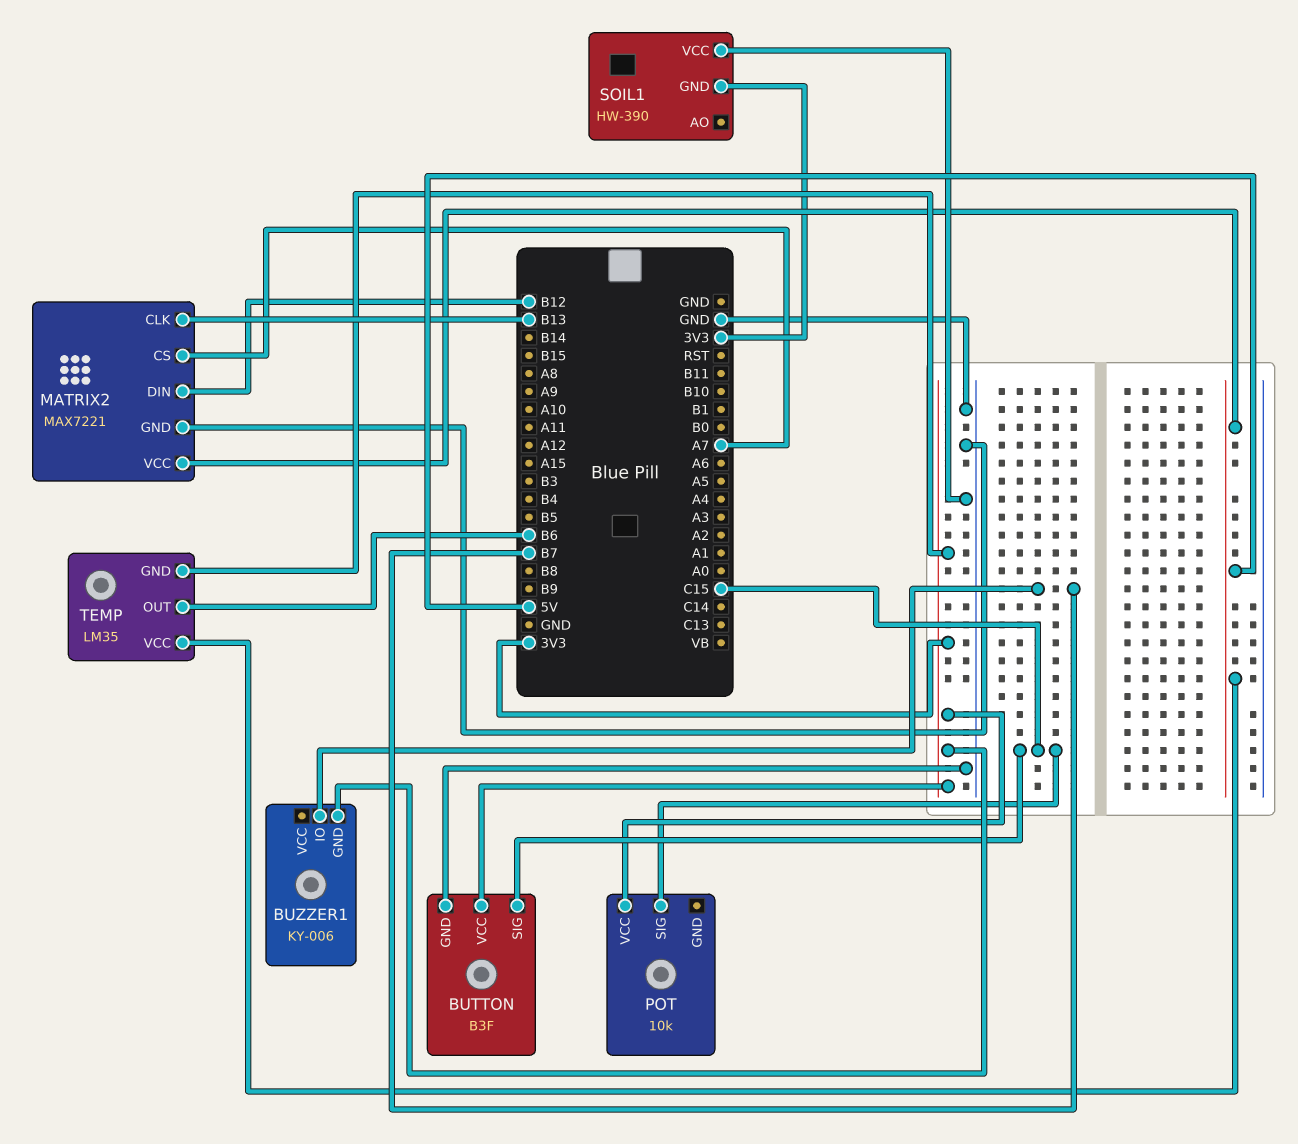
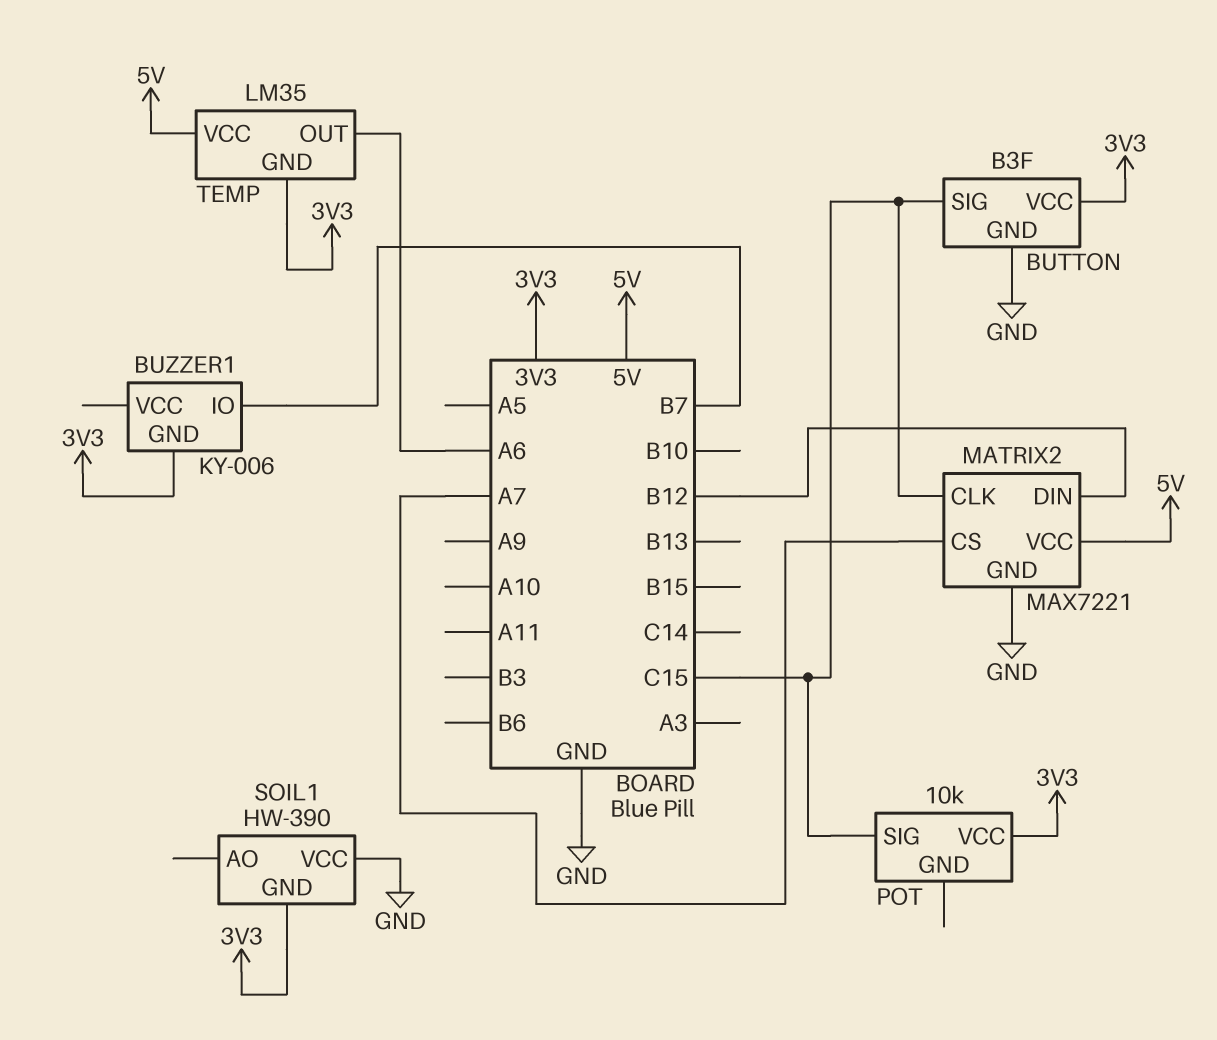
MATRIX2 pin CLK: B13 -> C15
TEMP pin OUT: B6 -> A6

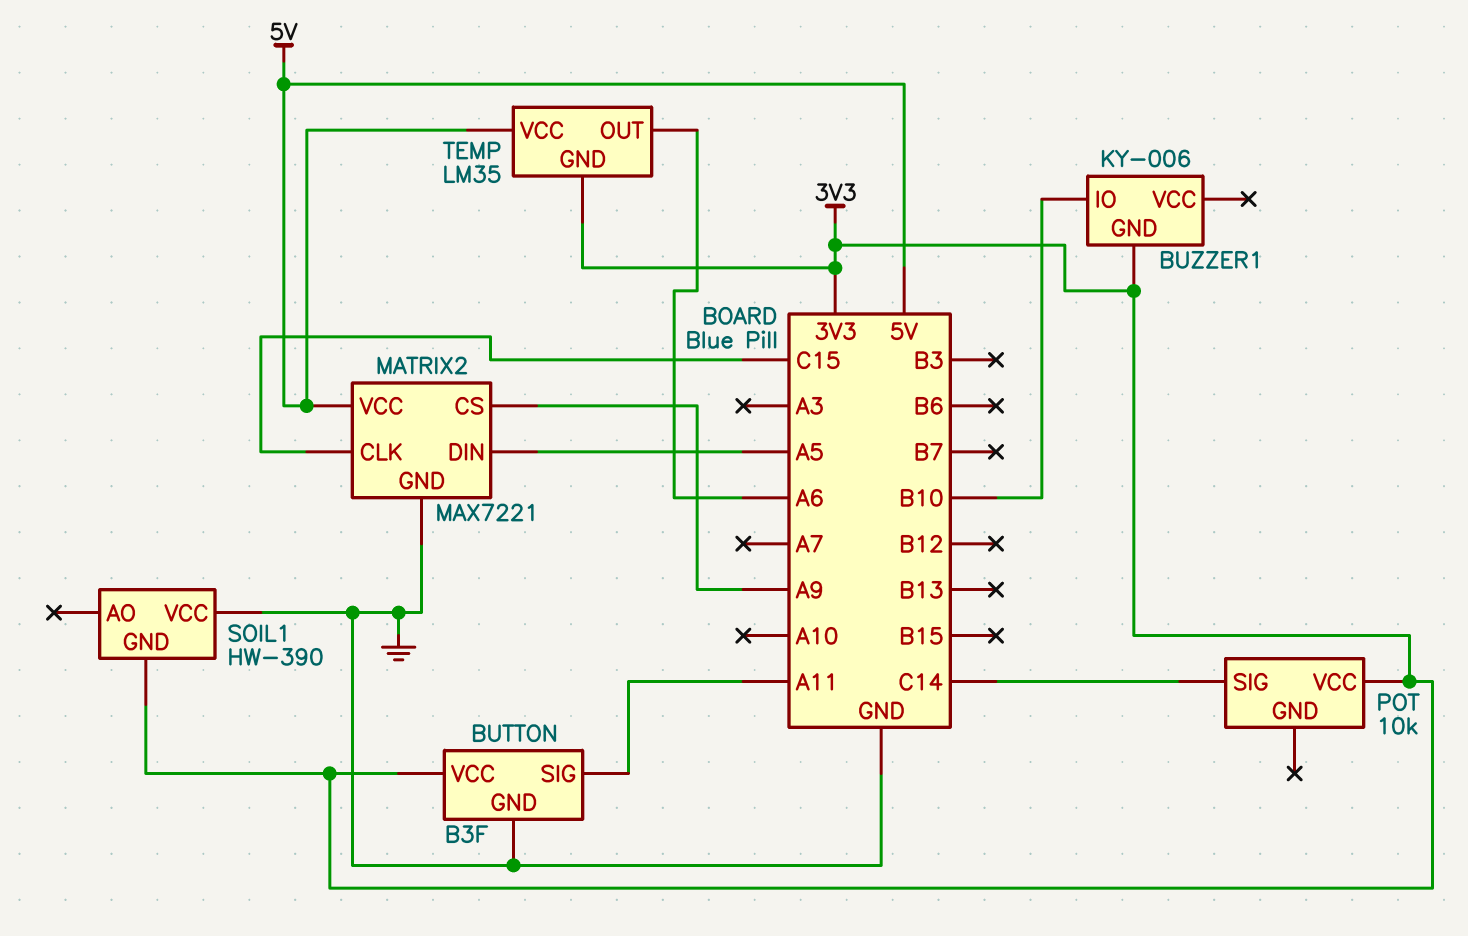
BUTTON pin SIG: C15 -> A11
BUZZER1 pin IO: B7 -> B10
MATRIX2 pin CS: A7 -> A9
MATRIX2 pin DIN: B12 -> A5
POT pin SIG: C15 -> C14

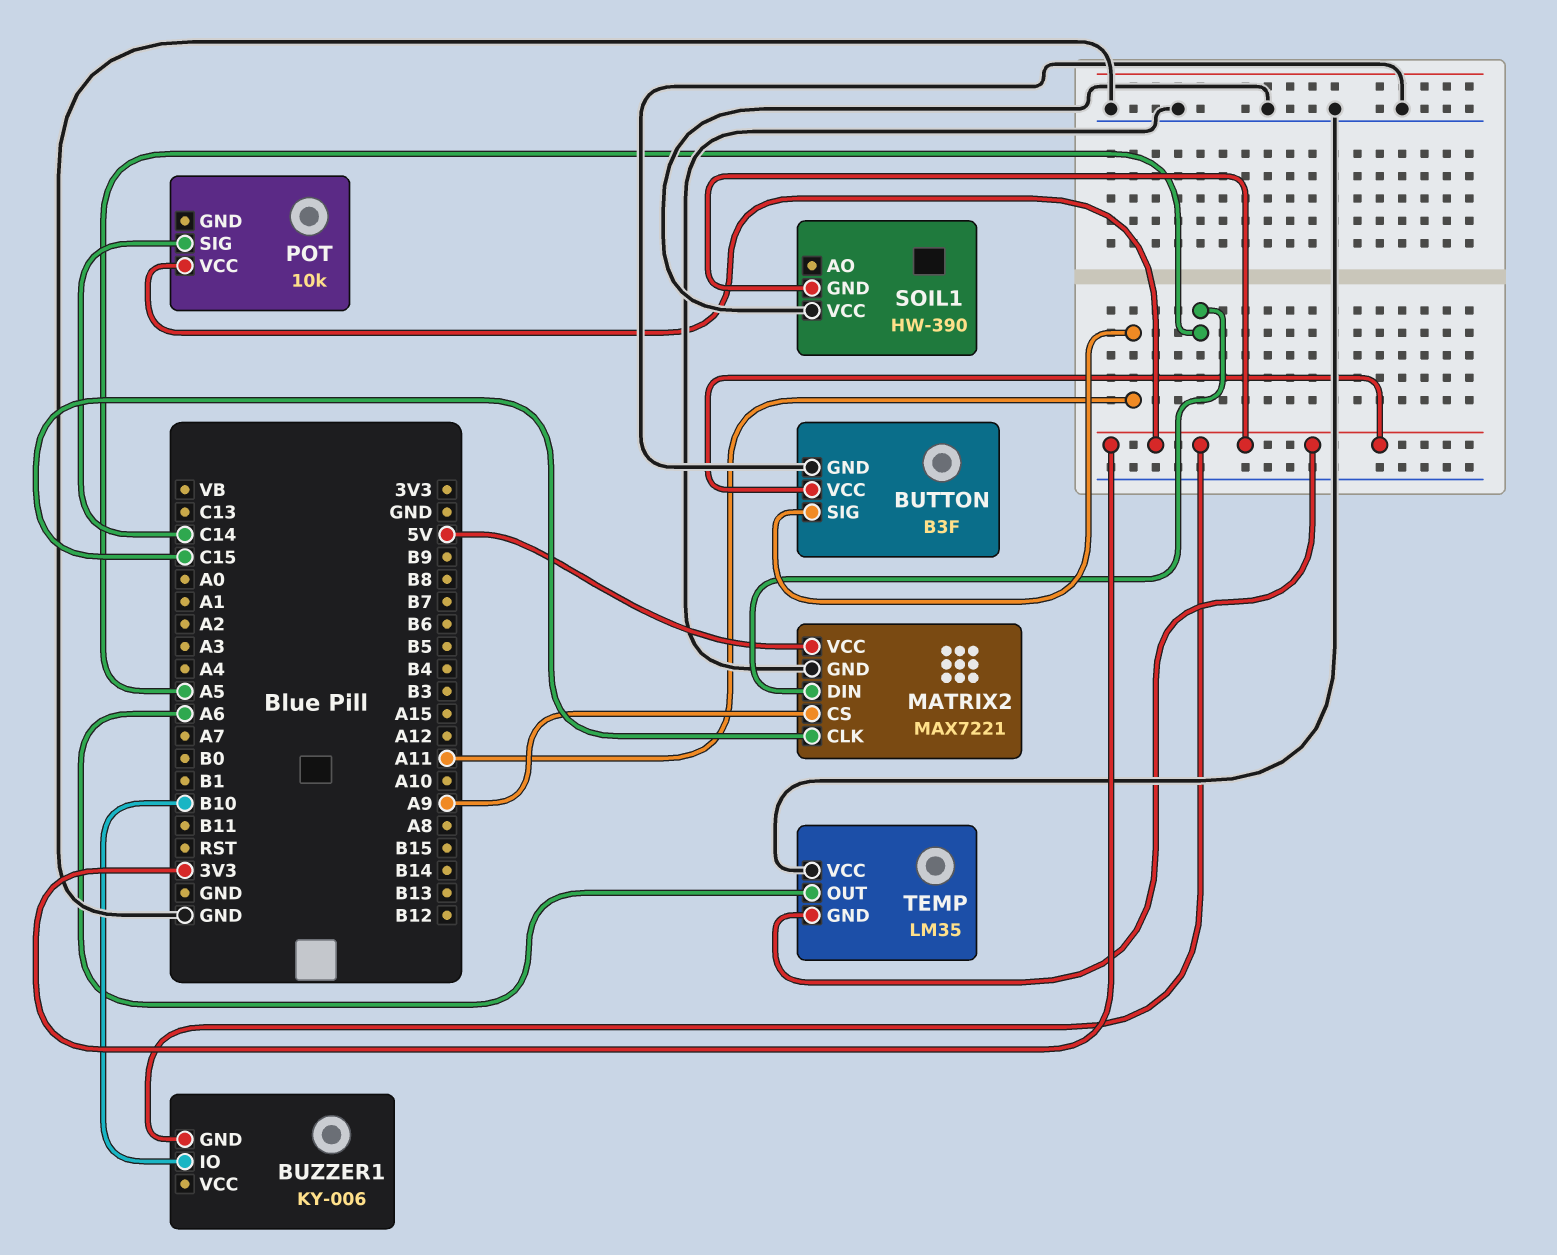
TEMP pin VCC: 5V -> GND

